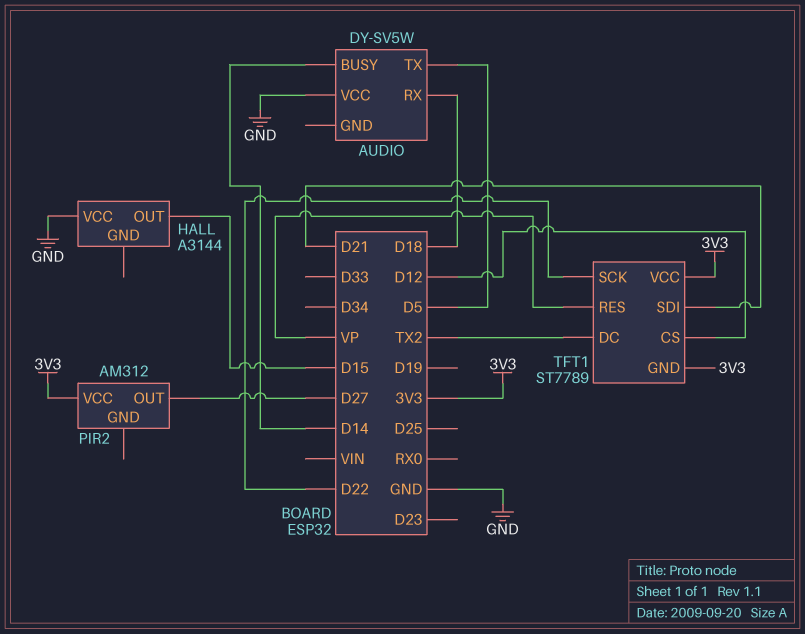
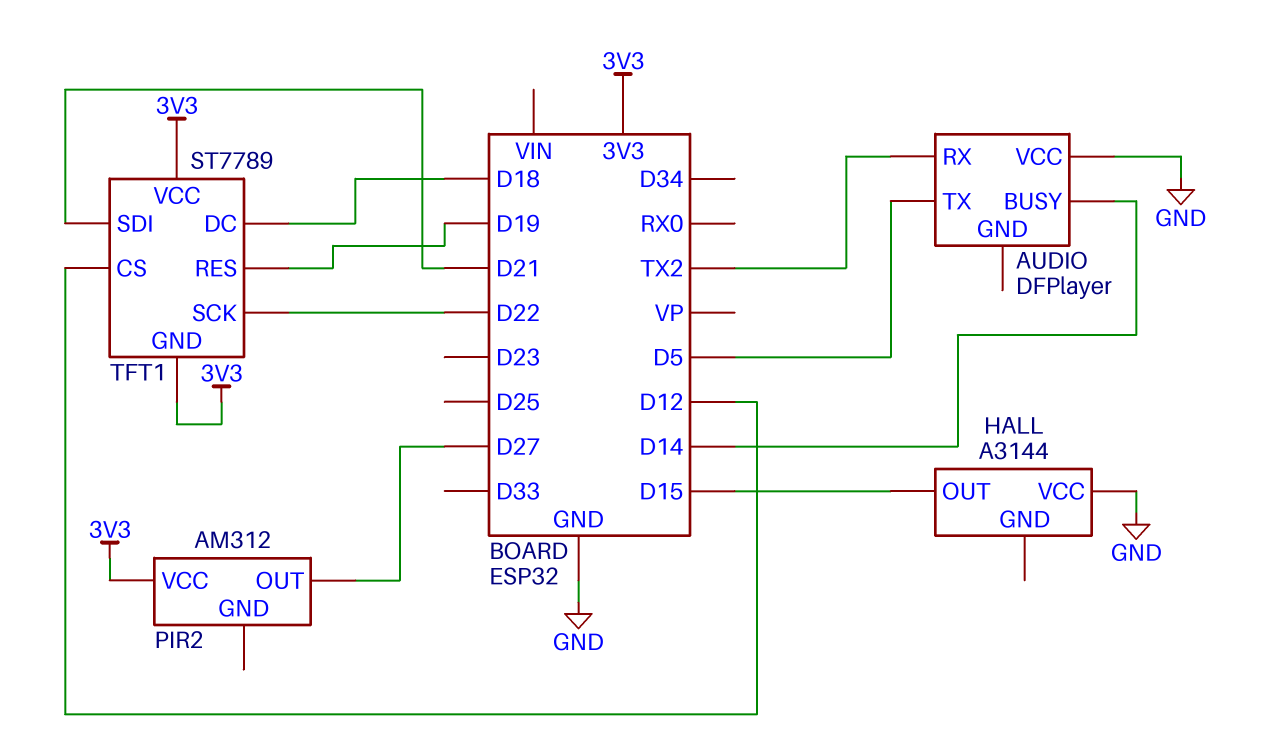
AUDIO: DY-SV5W -> DFPlayer
AUDIO pin RX: D18 -> TX2
TFT1 pin DC: TX2 -> D18
TFT1 pin RES: VP -> D19

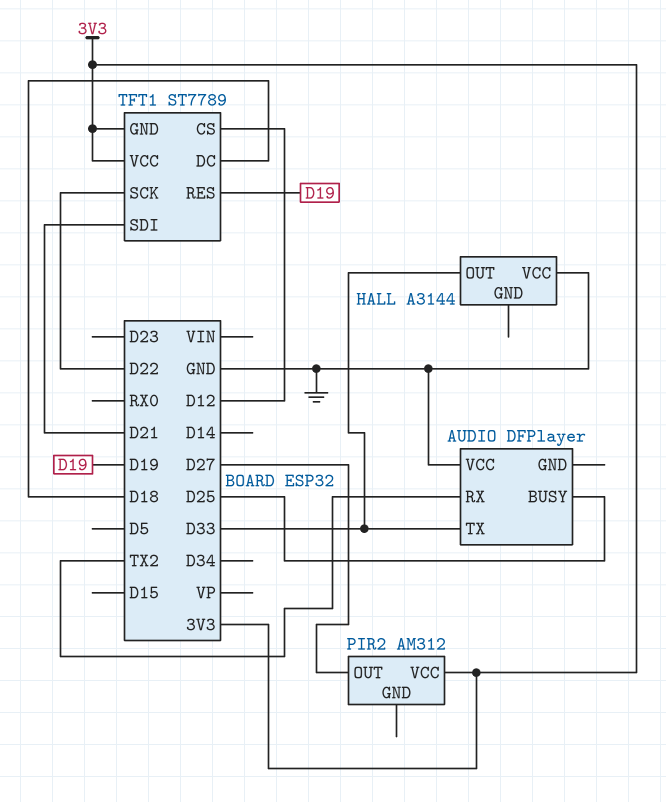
AUDIO pin BUSY: D14 -> D25
AUDIO pin TX: D5 -> D33
HALL pin OUT: D15 -> D33

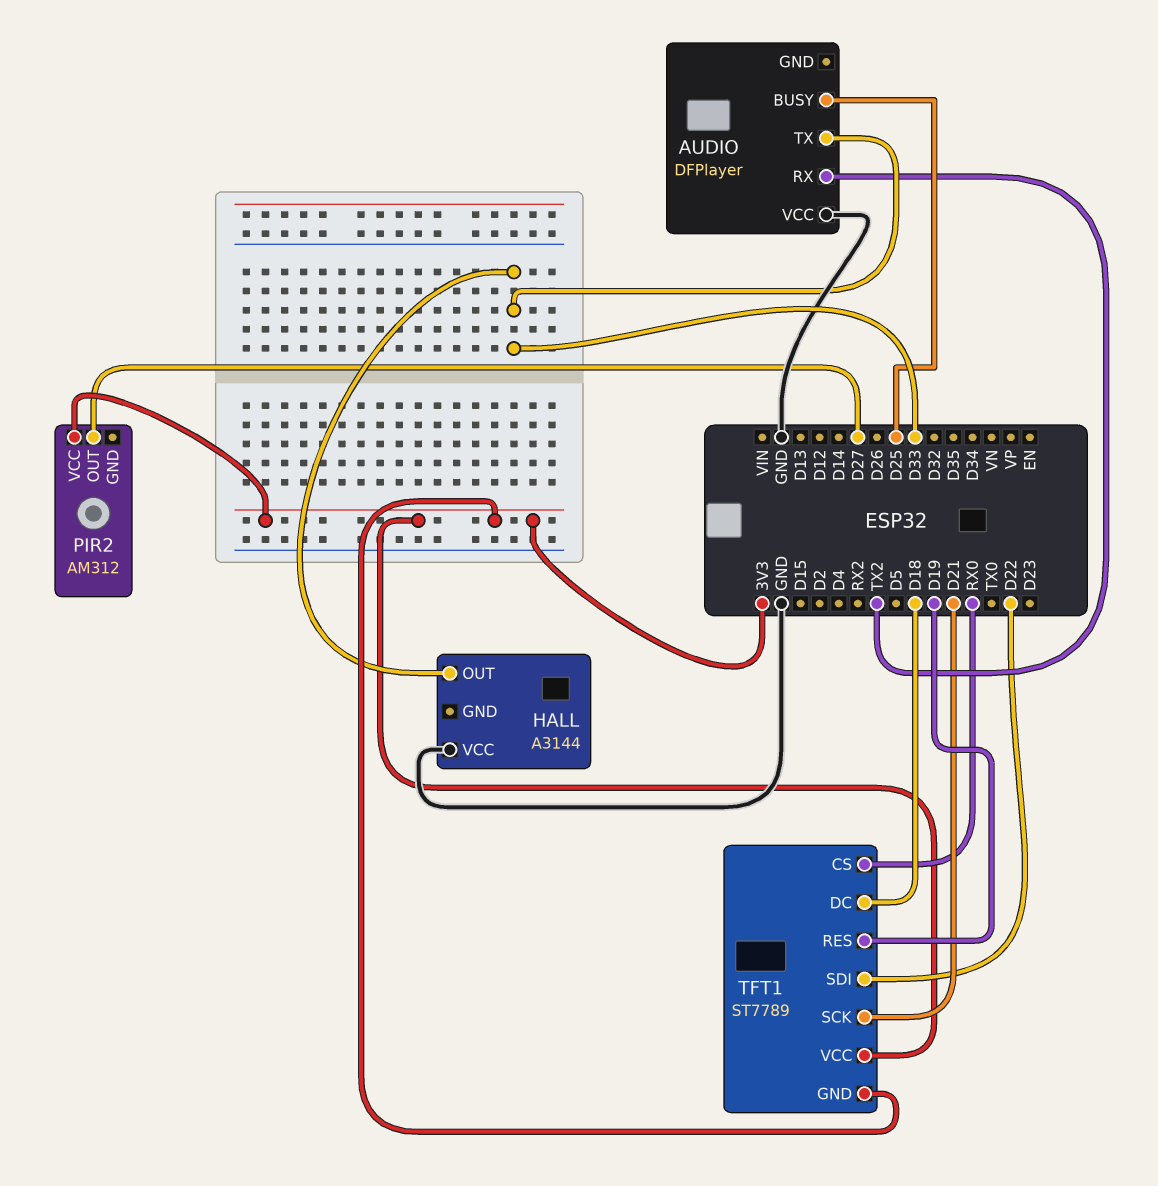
TFT1 pin CS: D12 -> RX0
TFT1 pin SCK: D22 -> D21
TFT1 pin SDI: D21 -> D22

